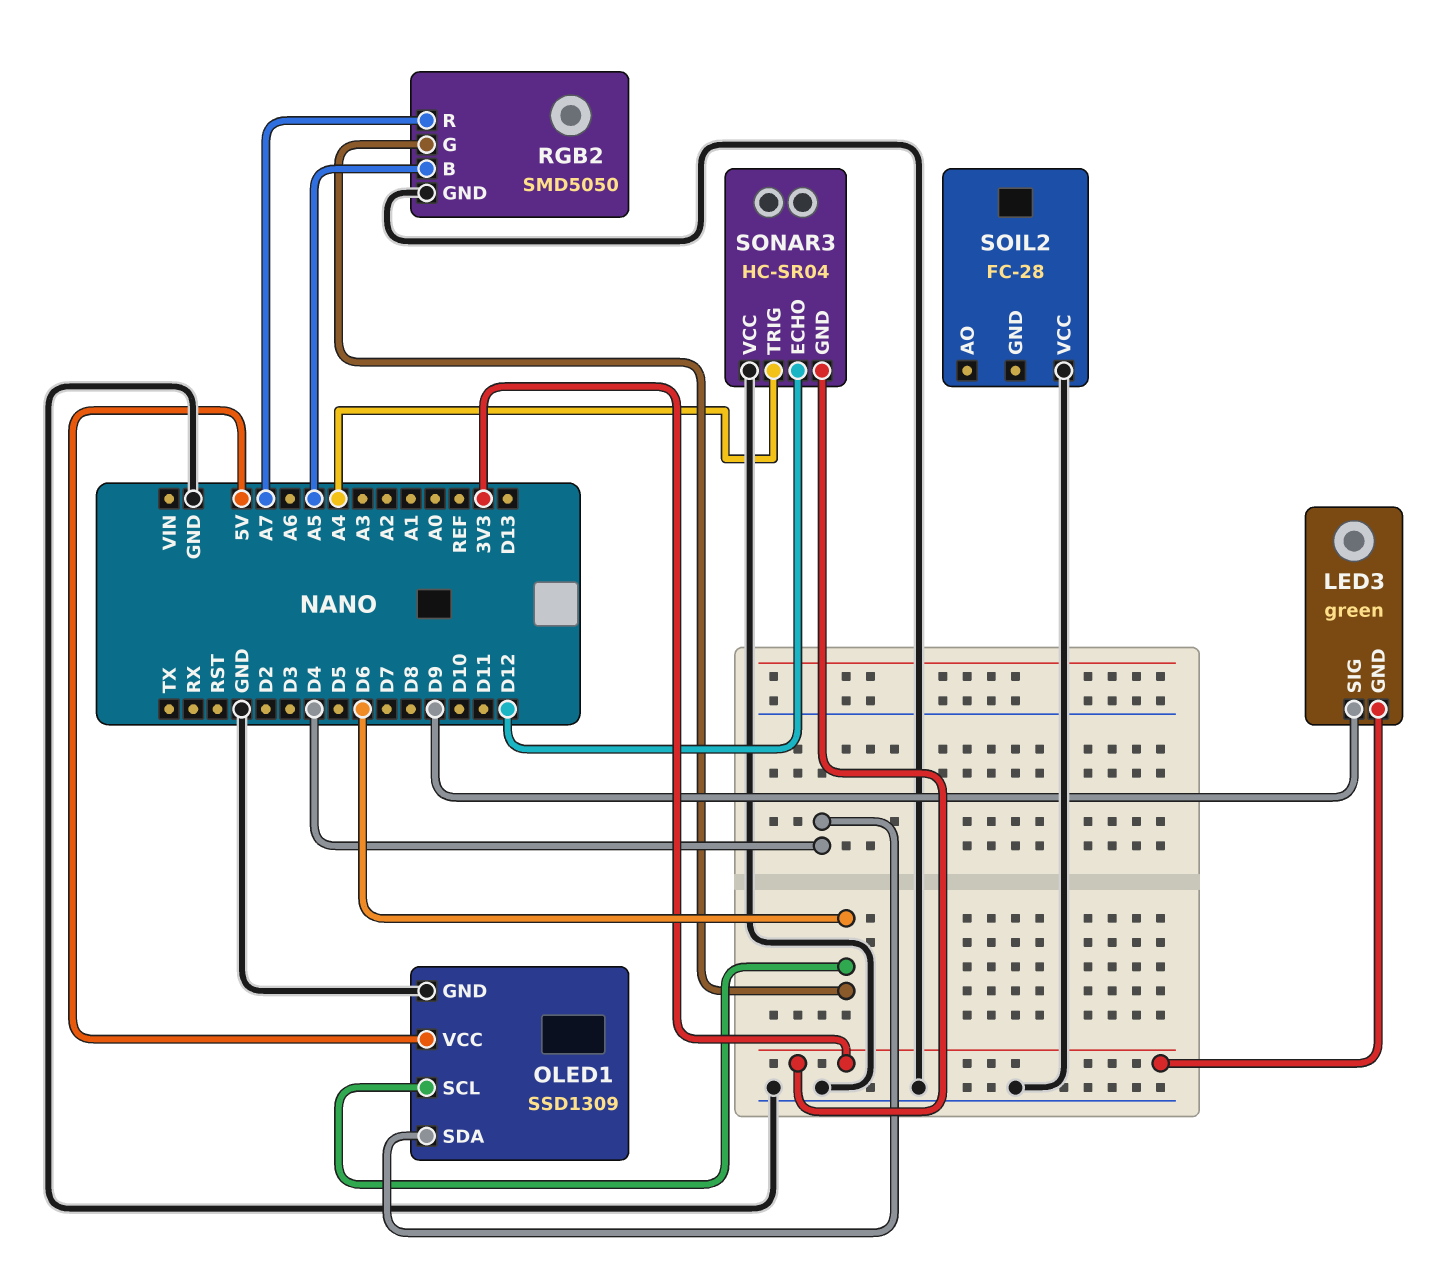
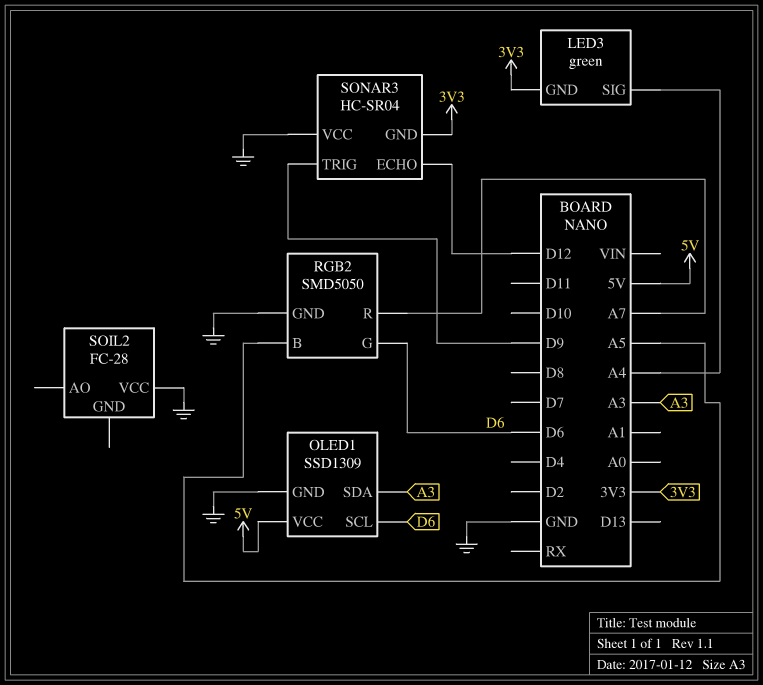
LED3 pin SIG: D9 -> A4
OLED1 pin SDA: D4 -> A3
SONAR3 pin TRIG: A4 -> D9

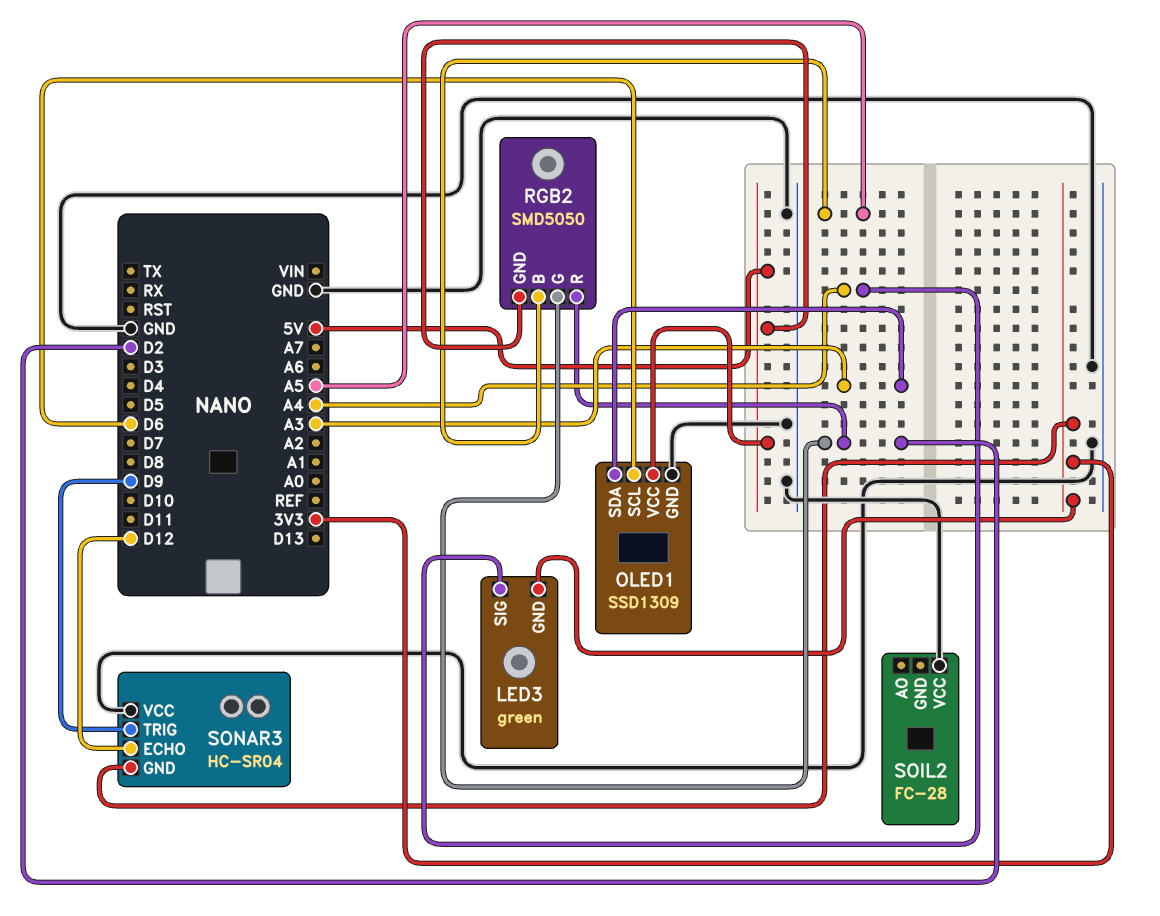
RGB2 pin G: D6 -> D2
RGB2 pin GND: GND -> 5V
RGB2 pin R: A7 -> D2

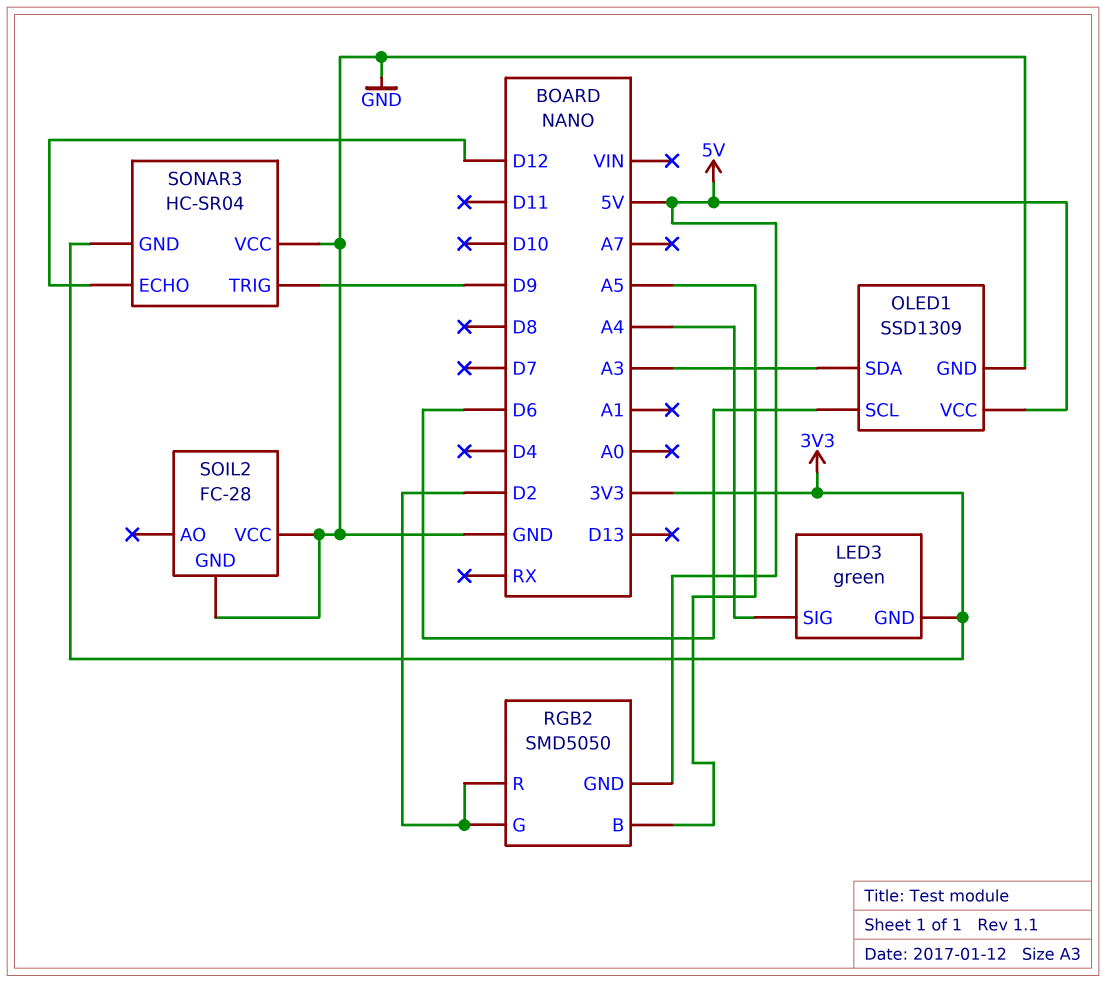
SOIL2 pin GND: none -> GND

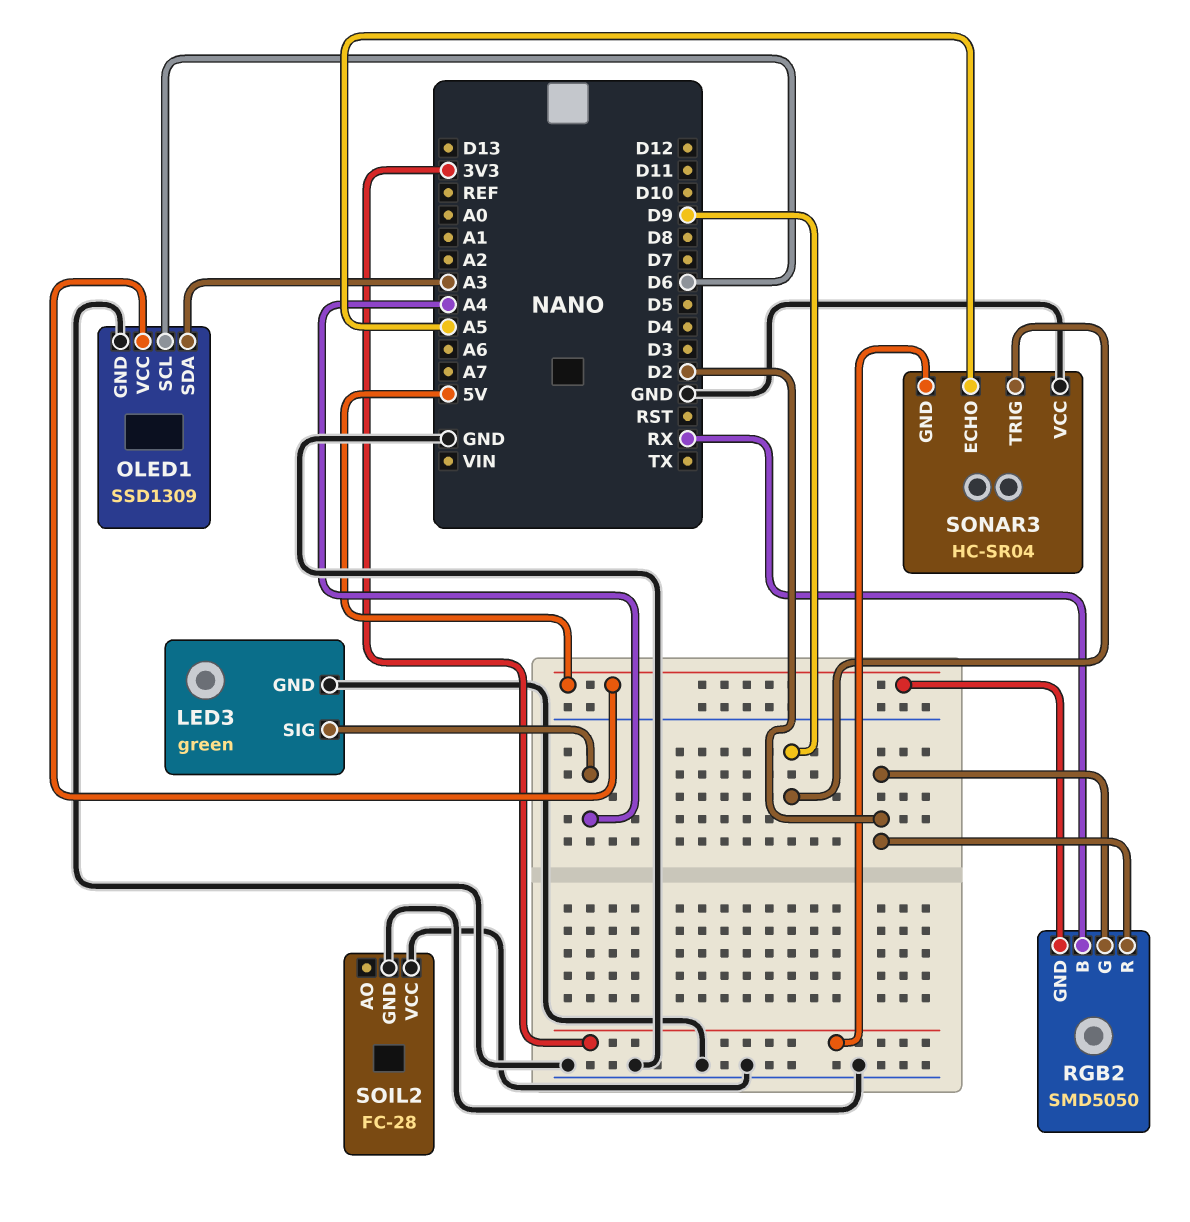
LED3 pin GND: 3V3 -> GND
RGB2 pin B: A5 -> RX
SONAR3 pin ECHO: D12 -> A5

